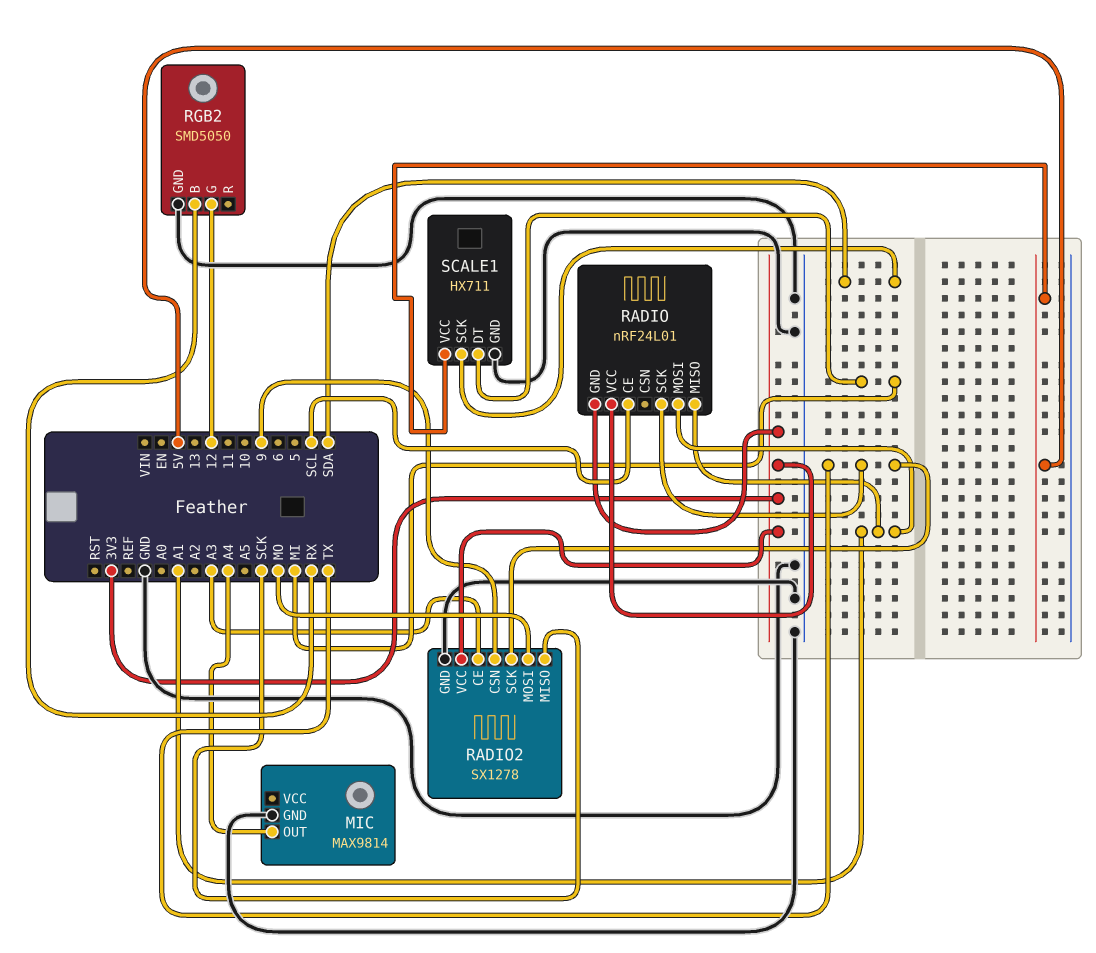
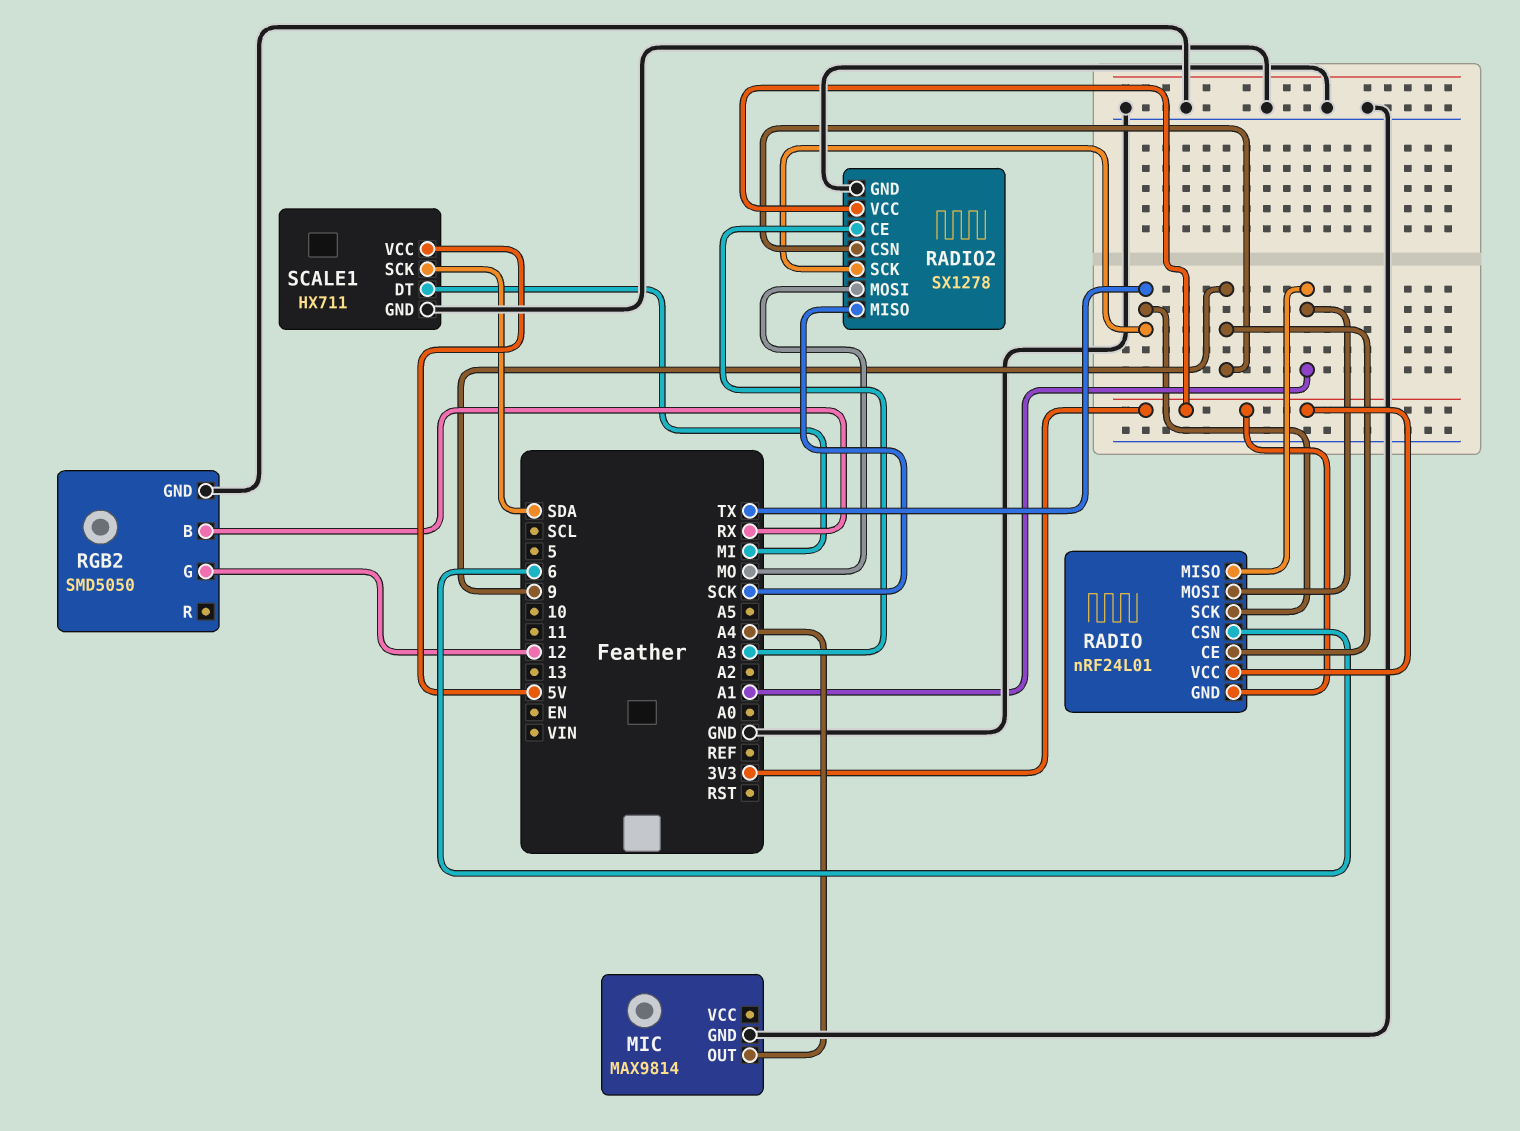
RADIO pin CE: SCL -> 9
RADIO pin CSN: none -> 6

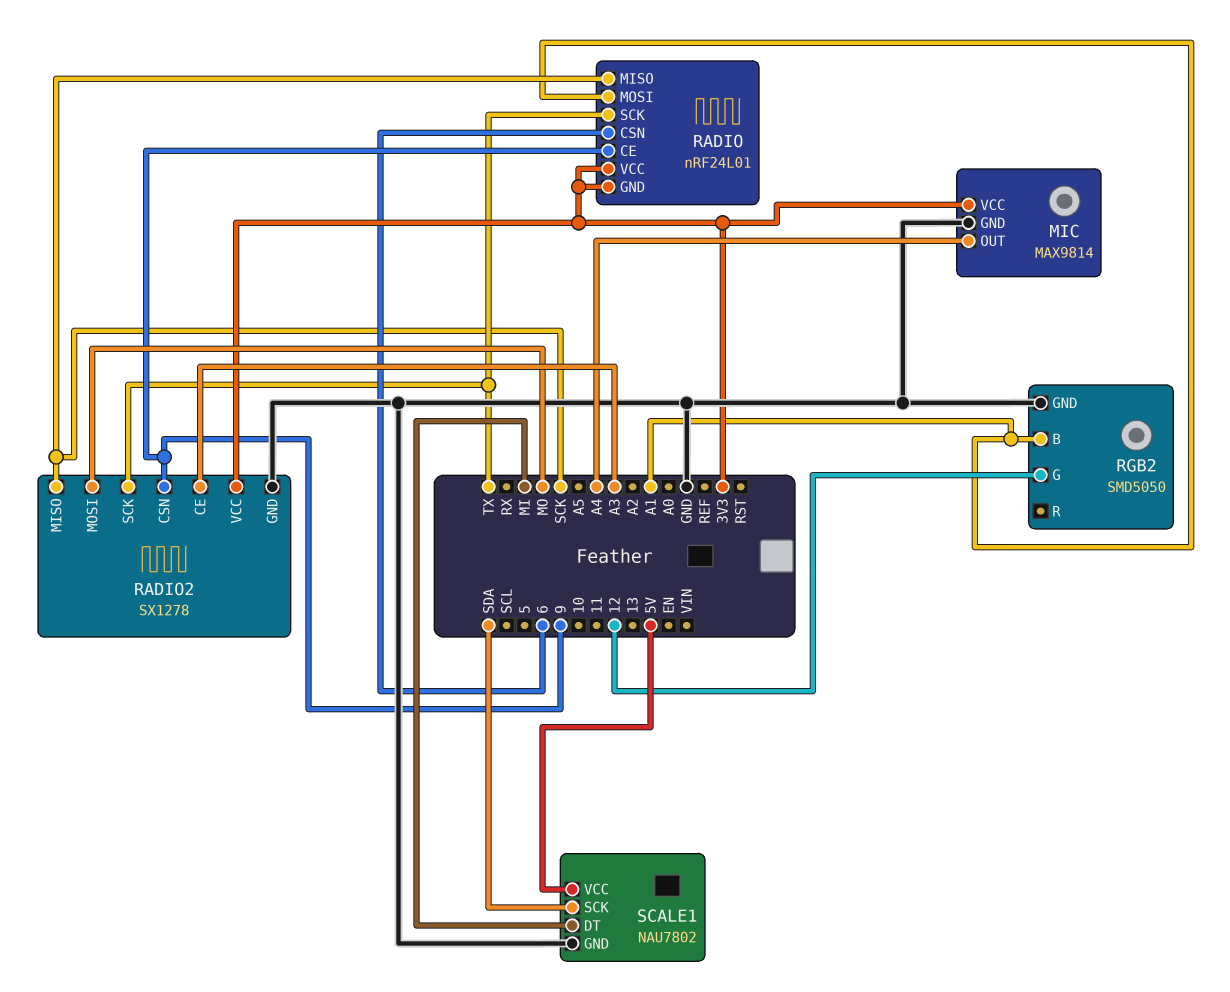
MIC pin VCC: none -> 3V3
RADIO pin MISO: A1 -> SCK
RGB2 pin B: RX -> A1
SCALE1: HX711 -> NAU7802

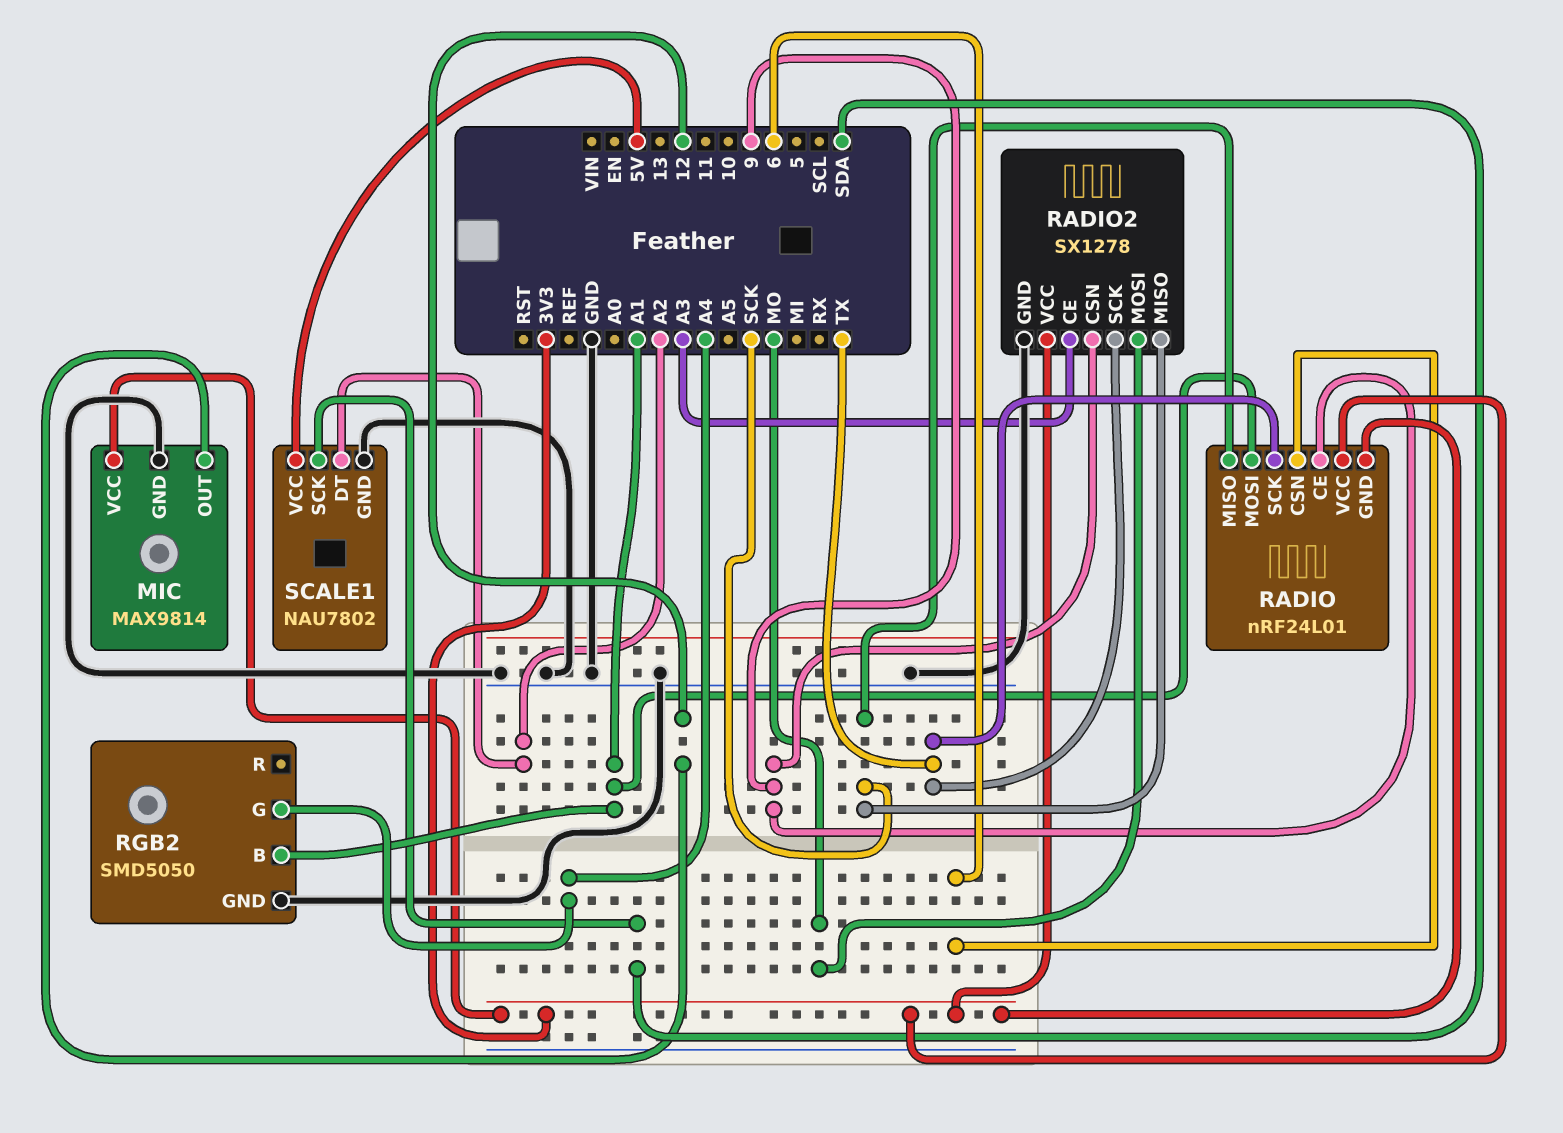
MIC pin OUT: A4 -> 12
RGB2 pin G: 12 -> A4
SCALE1 pin DT: MI -> A2

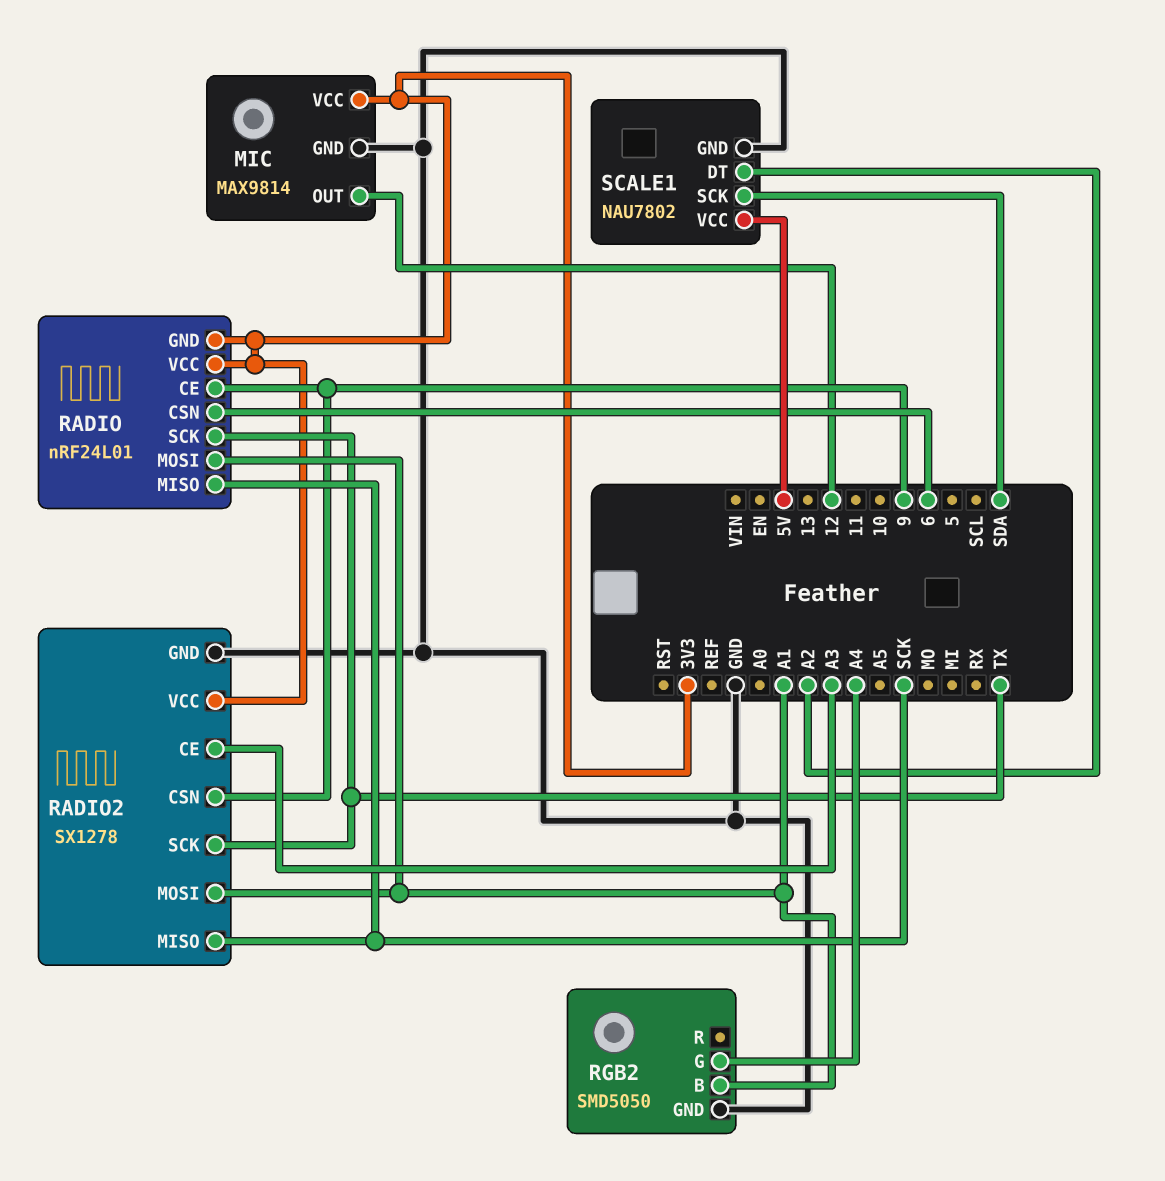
RADIO2 pin MOSI: MO -> A1

